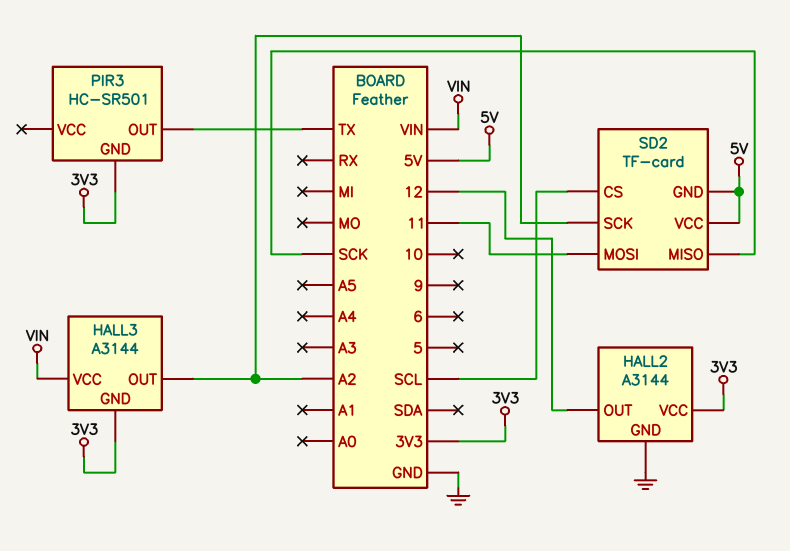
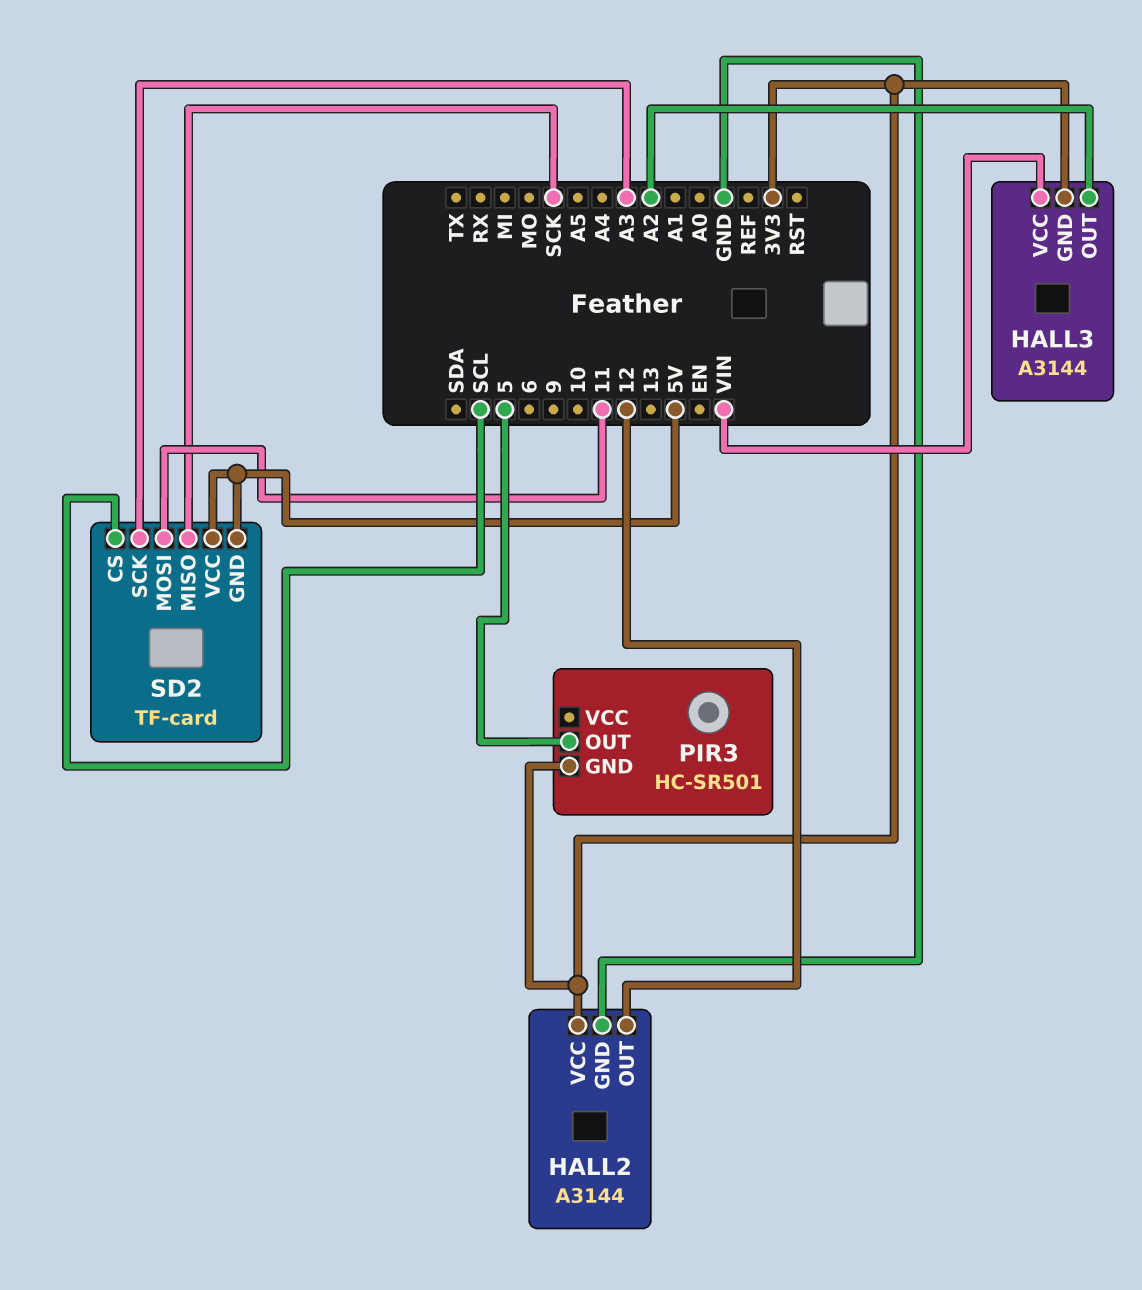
PIR3 pin OUT: TX -> 5
SD2 pin SCK: A2 -> A3

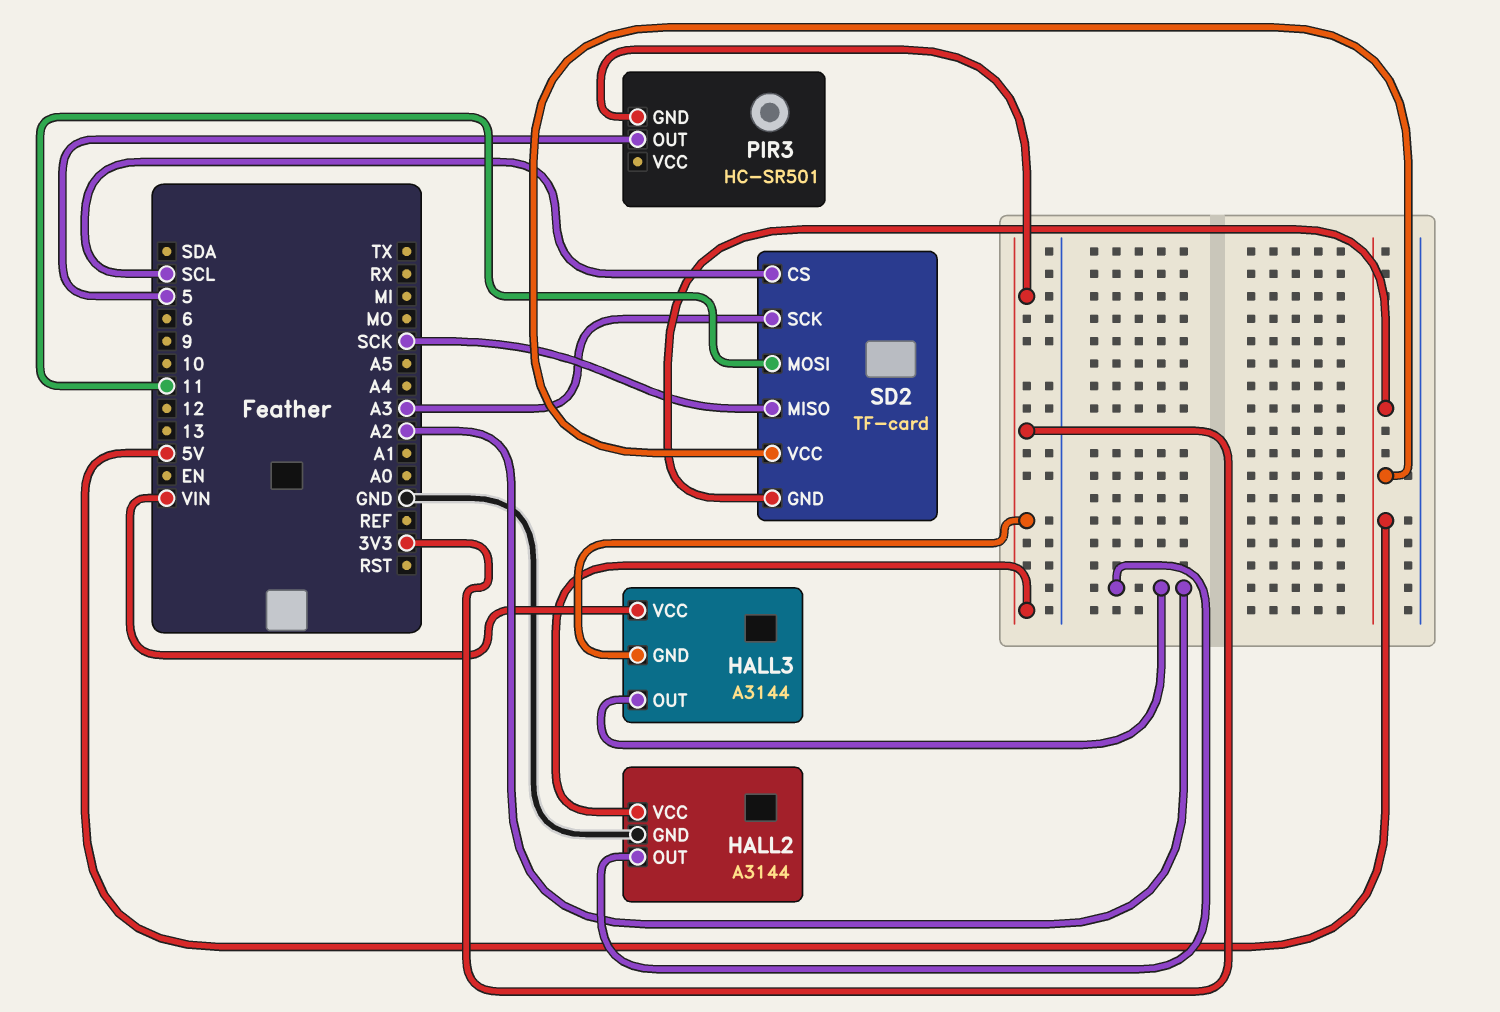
HALL2 pin OUT: 12 -> A2

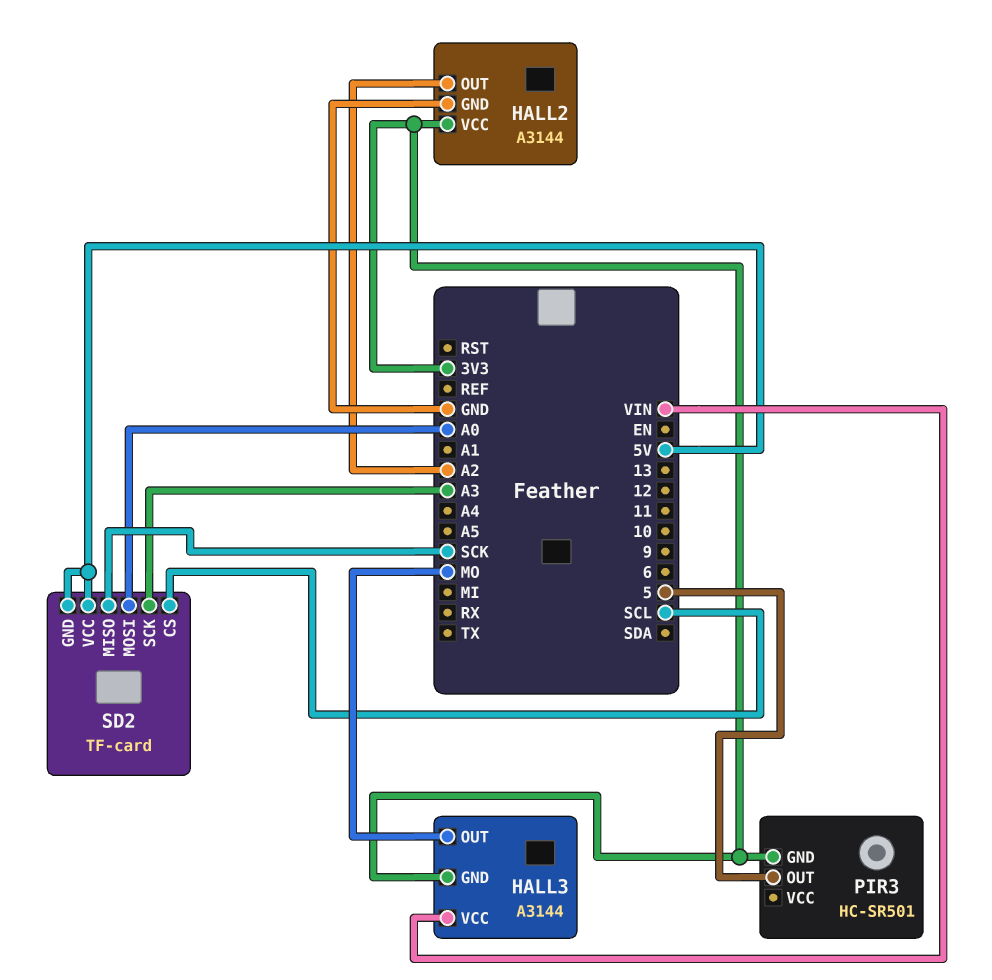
HALL3 pin OUT: A2 -> MO
SD2 pin MOSI: 11 -> A0

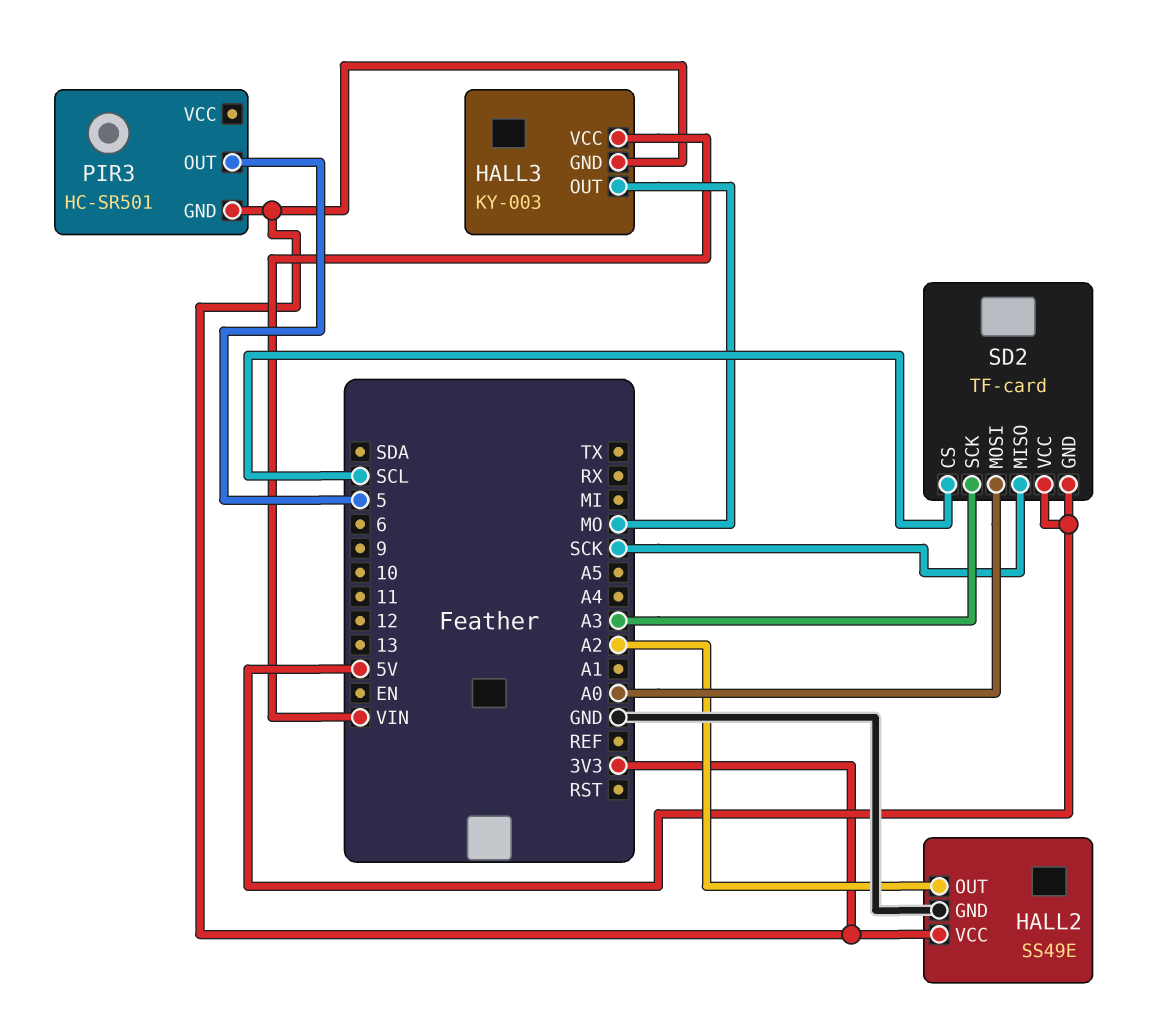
HALL2: A3144 -> SS49E
HALL3: A3144 -> KY-003

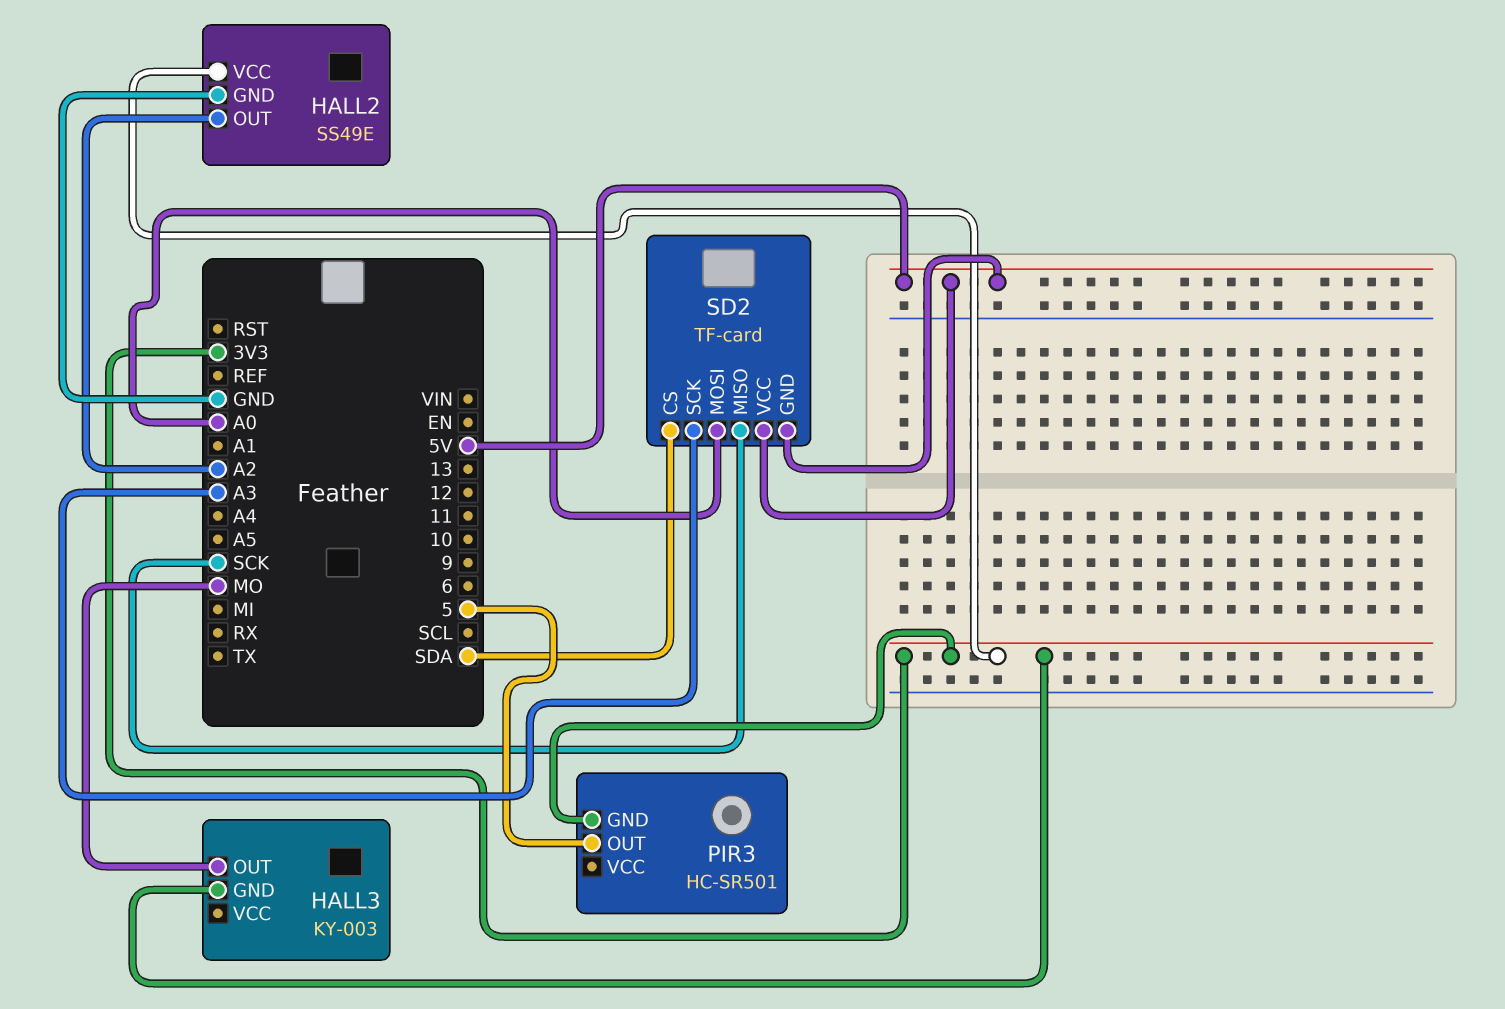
HALL3 pin VCC: VIN -> none
SD2 pin CS: SCL -> SDA

